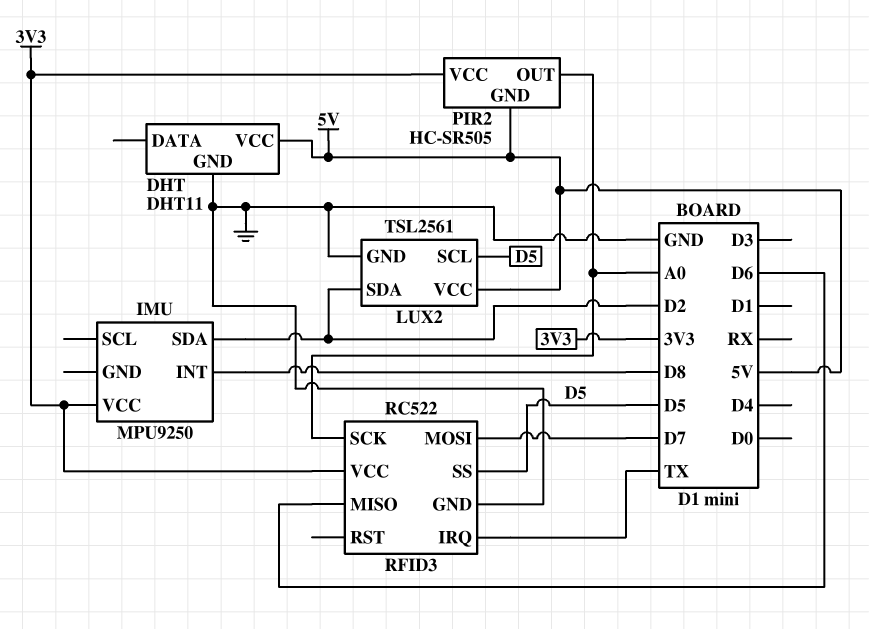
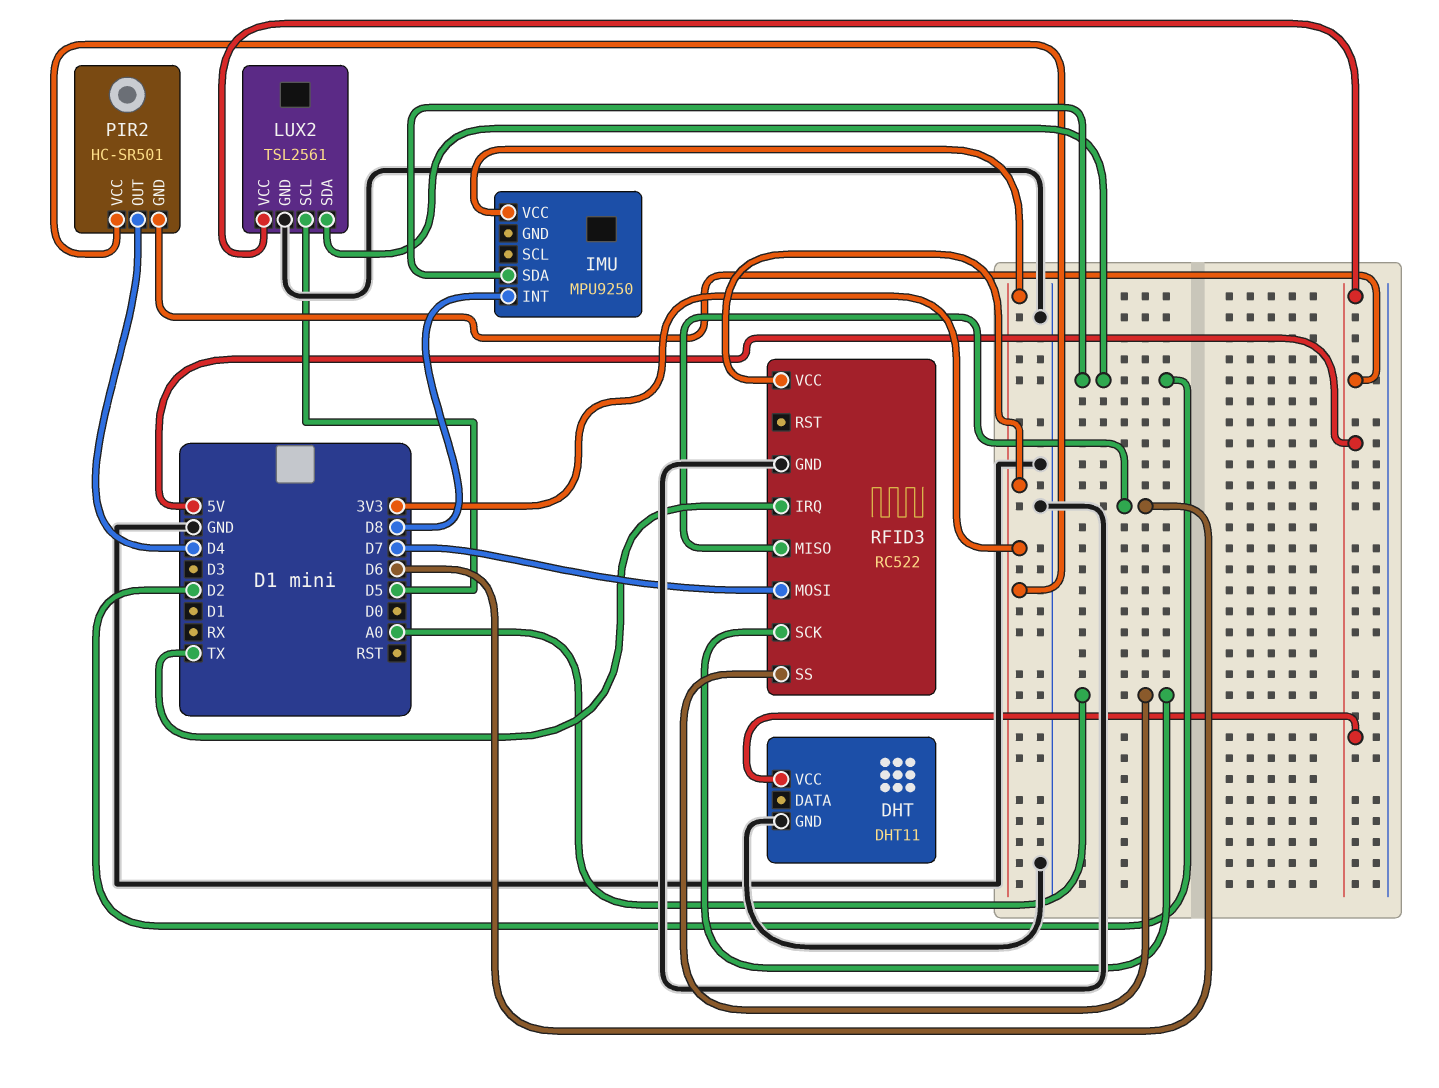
PIR2: HC-SR505 -> HC-SR501
PIR2 pin OUT: A0 -> D4
RFID3 pin SS: D5 -> A0

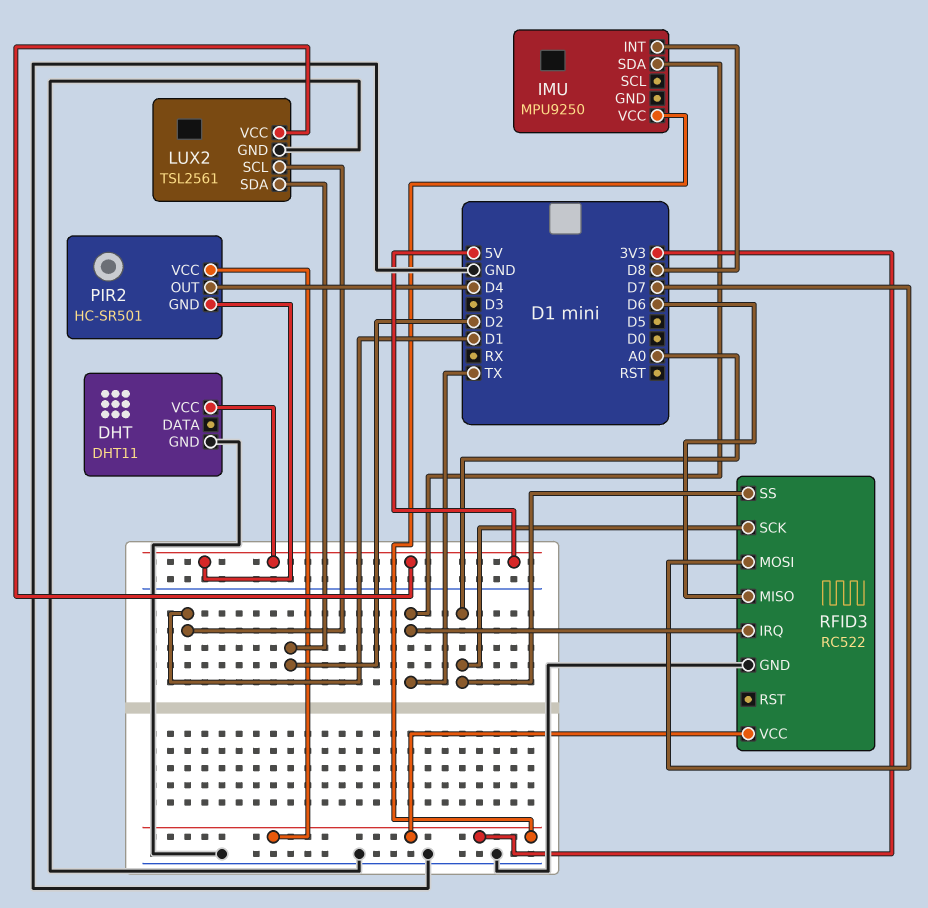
IMU pin SDA: D2 -> TX
LUX2 pin SCL: D5 -> D1

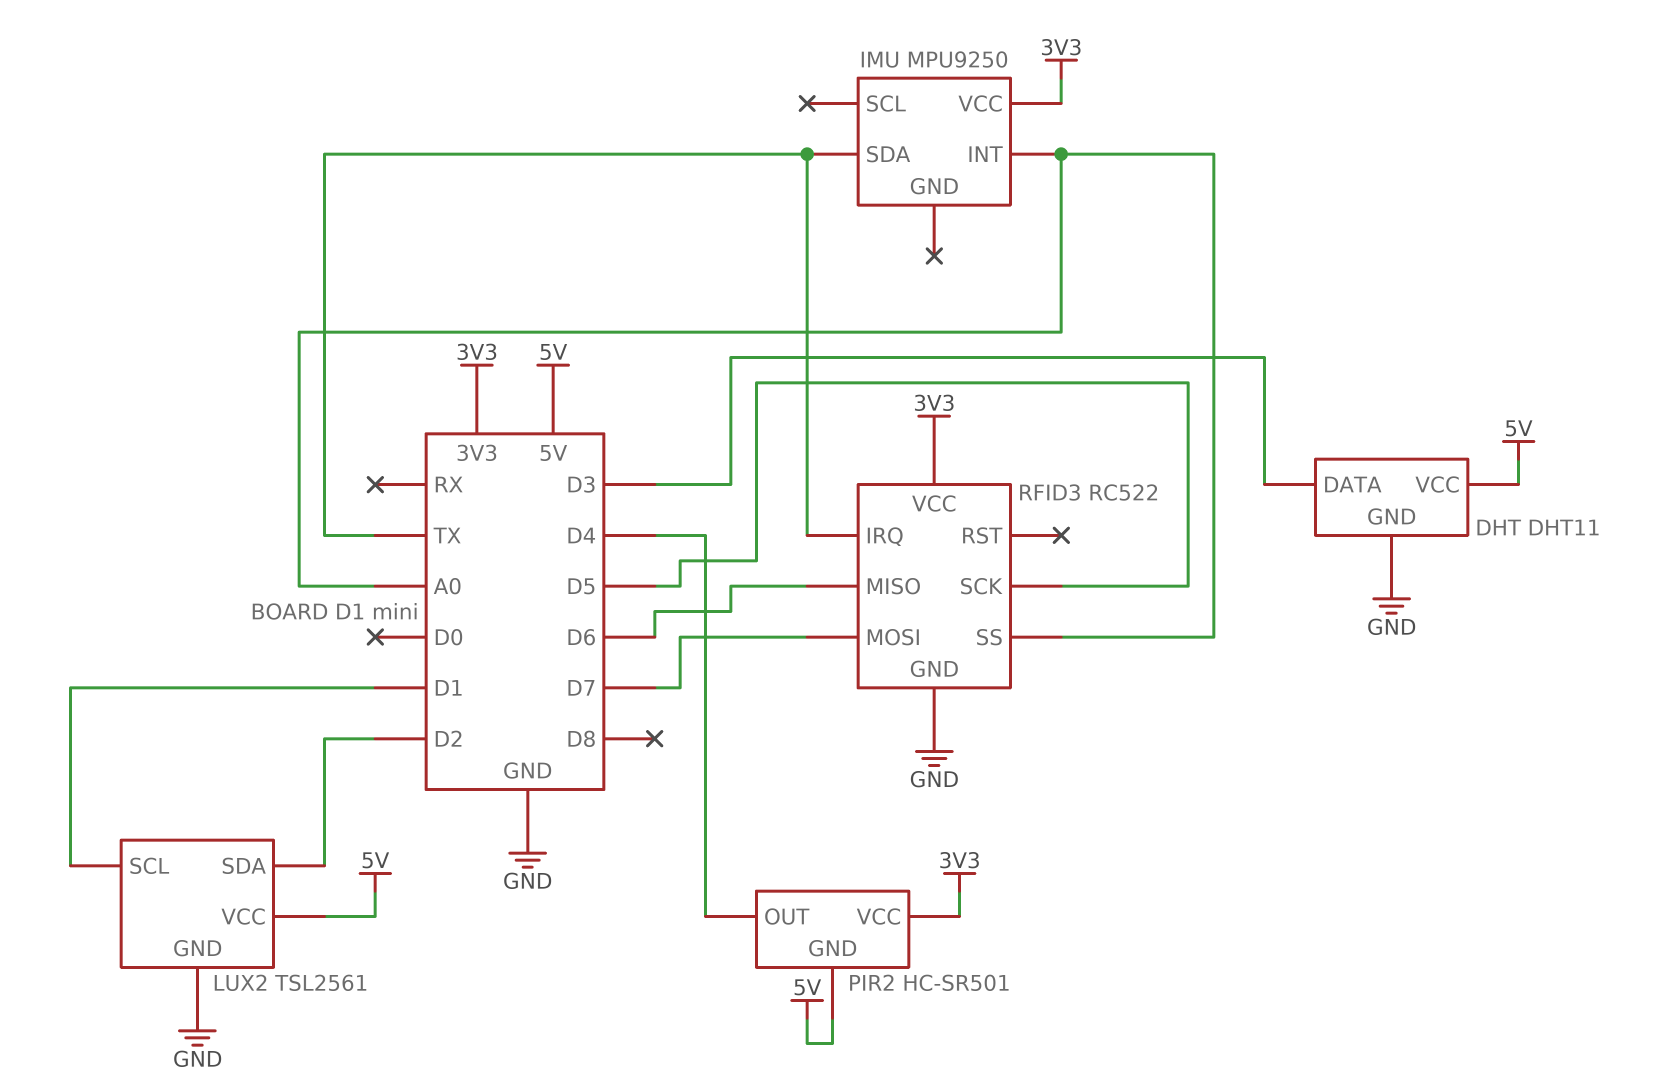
DHT pin DATA: none -> D3
IMU pin INT: D8 -> A0
RFID3 pin SCK: A0 -> D5

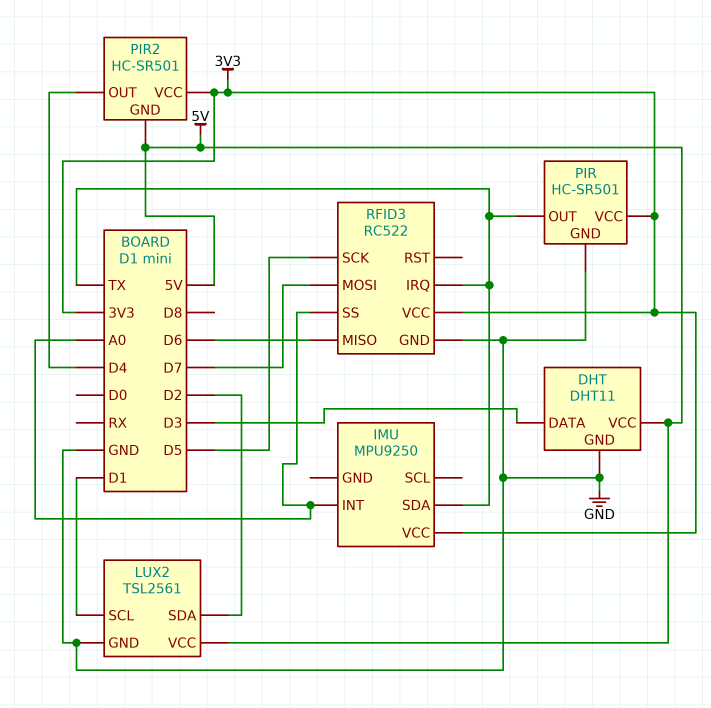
PIR: none -> HC-SR501
PIR pin GND: none -> GND
PIR pin OUT: none -> TX
PIR pin VCC: none -> 3V3

